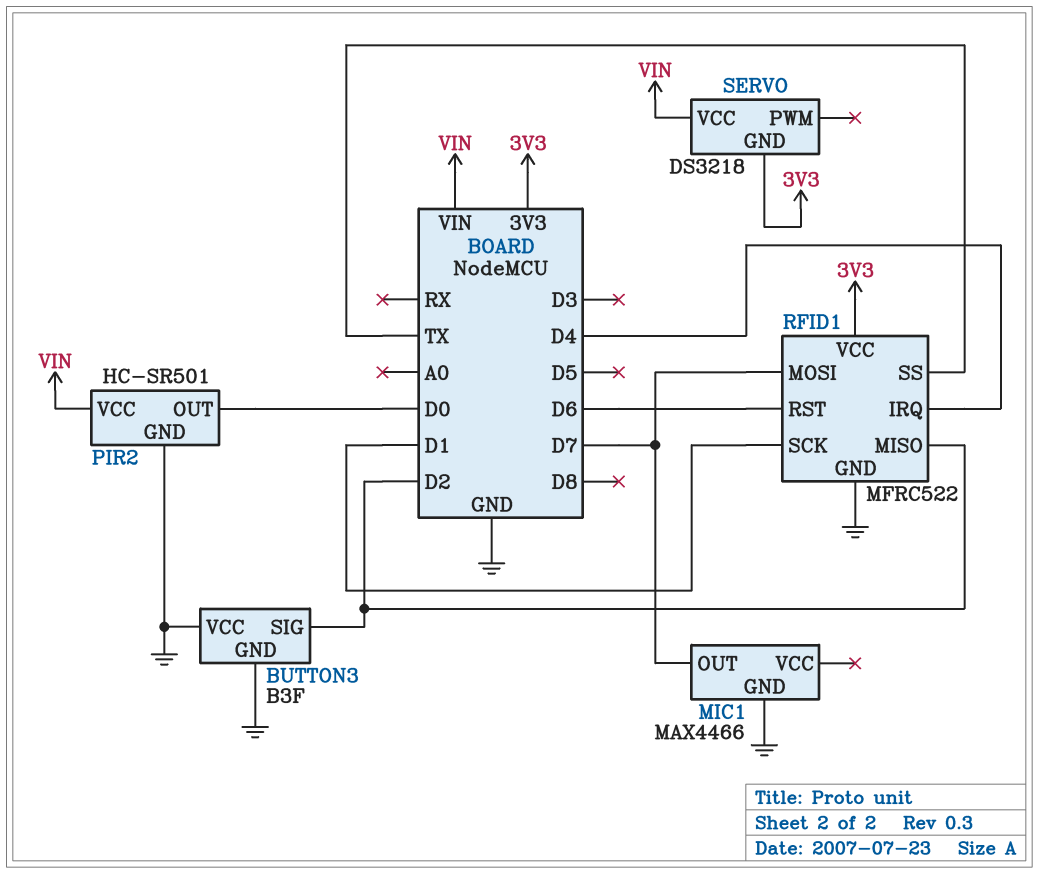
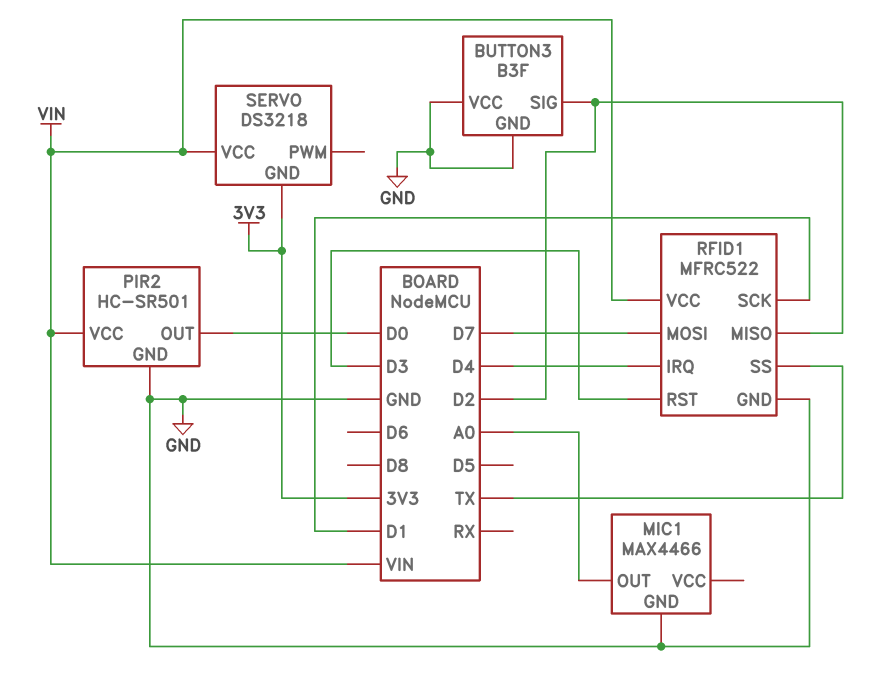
MIC1 pin OUT: D7 -> A0
RFID1 pin RST: D6 -> D3
RFID1 pin VCC: 3V3 -> VIN

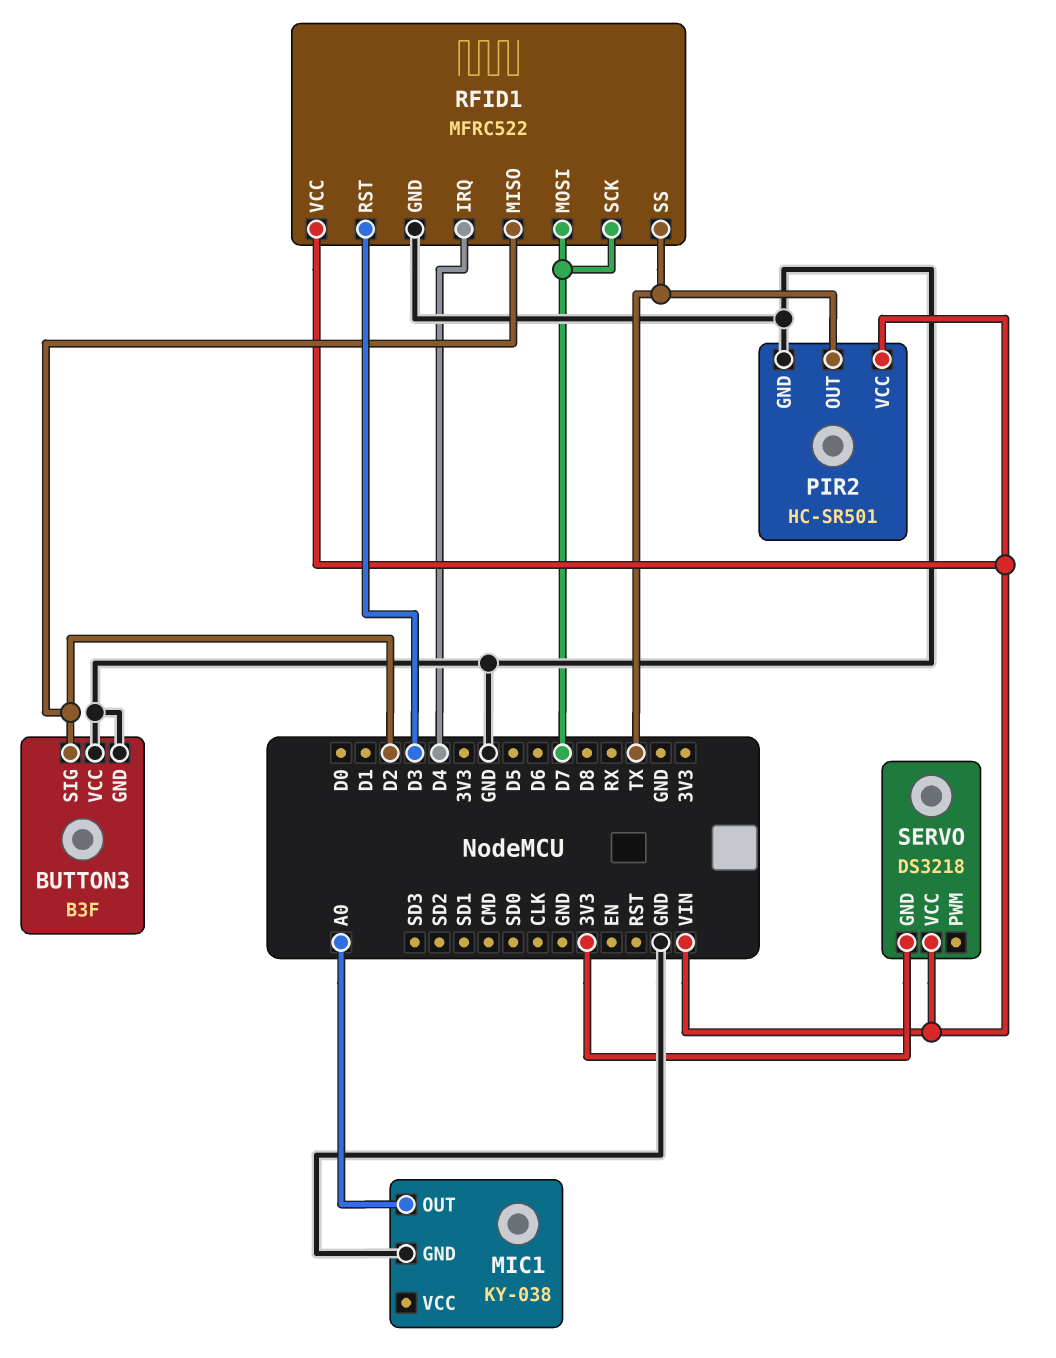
MIC1: MAX4466 -> KY-038
PIR2 pin OUT: D0 -> TX
RFID1 pin SCK: D1 -> D7

